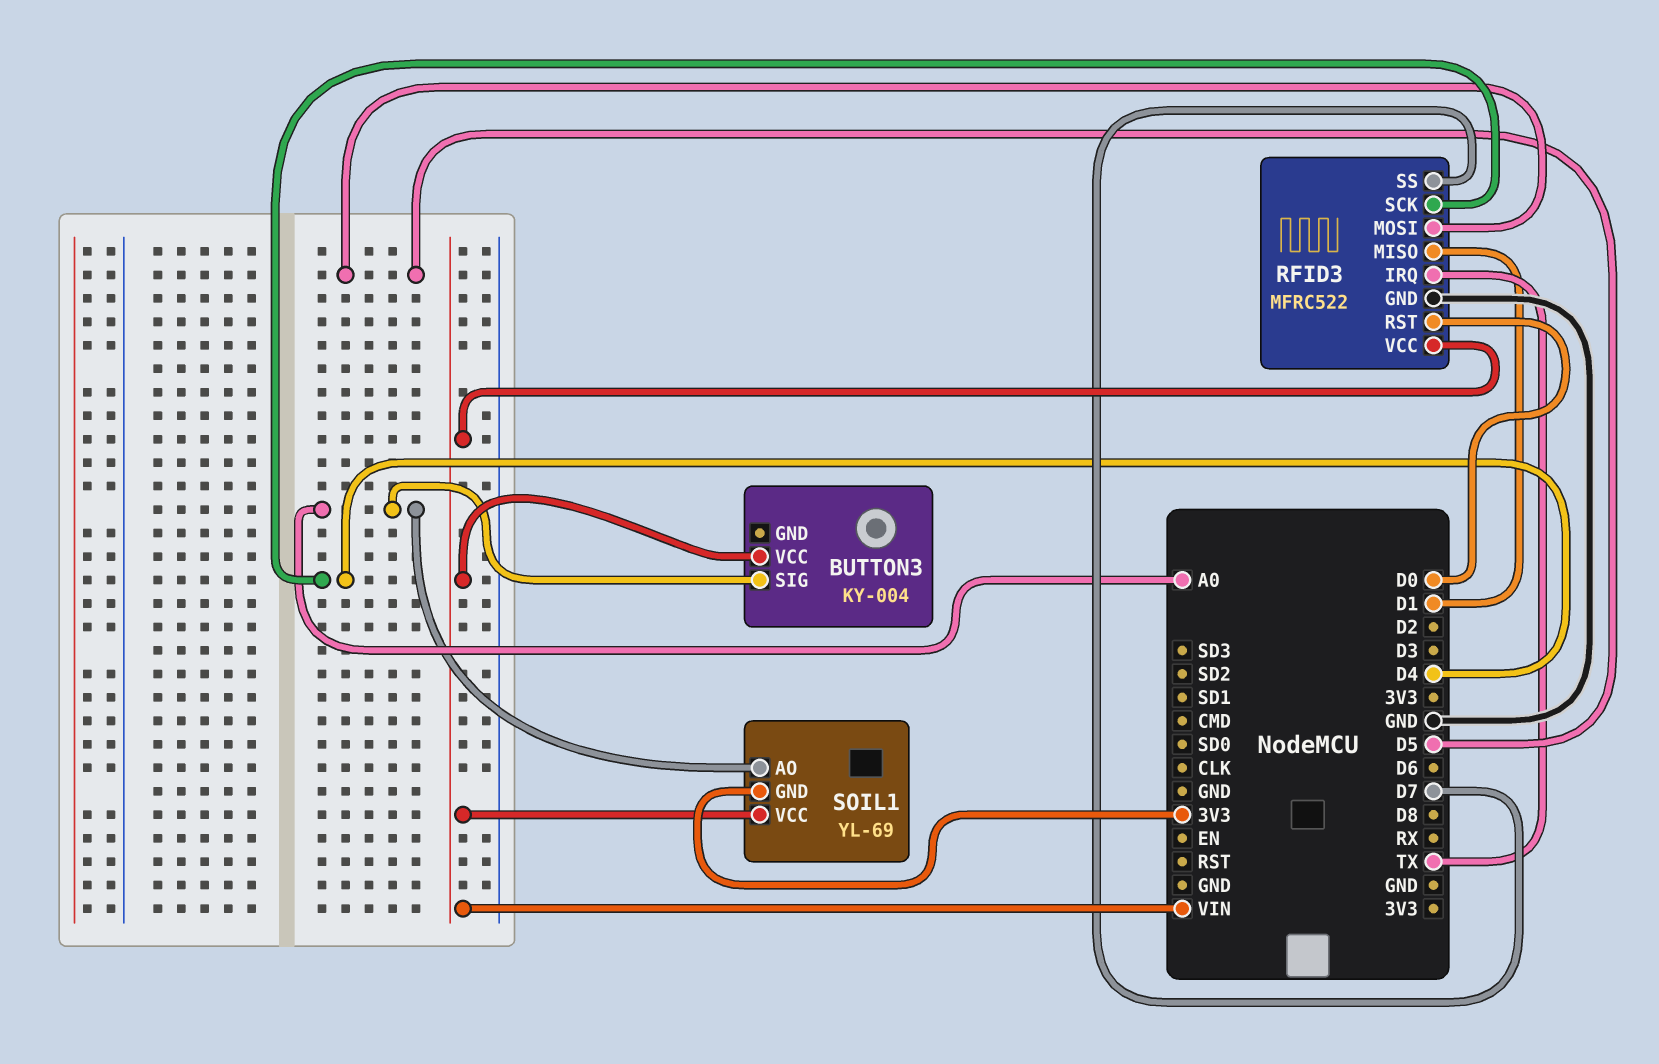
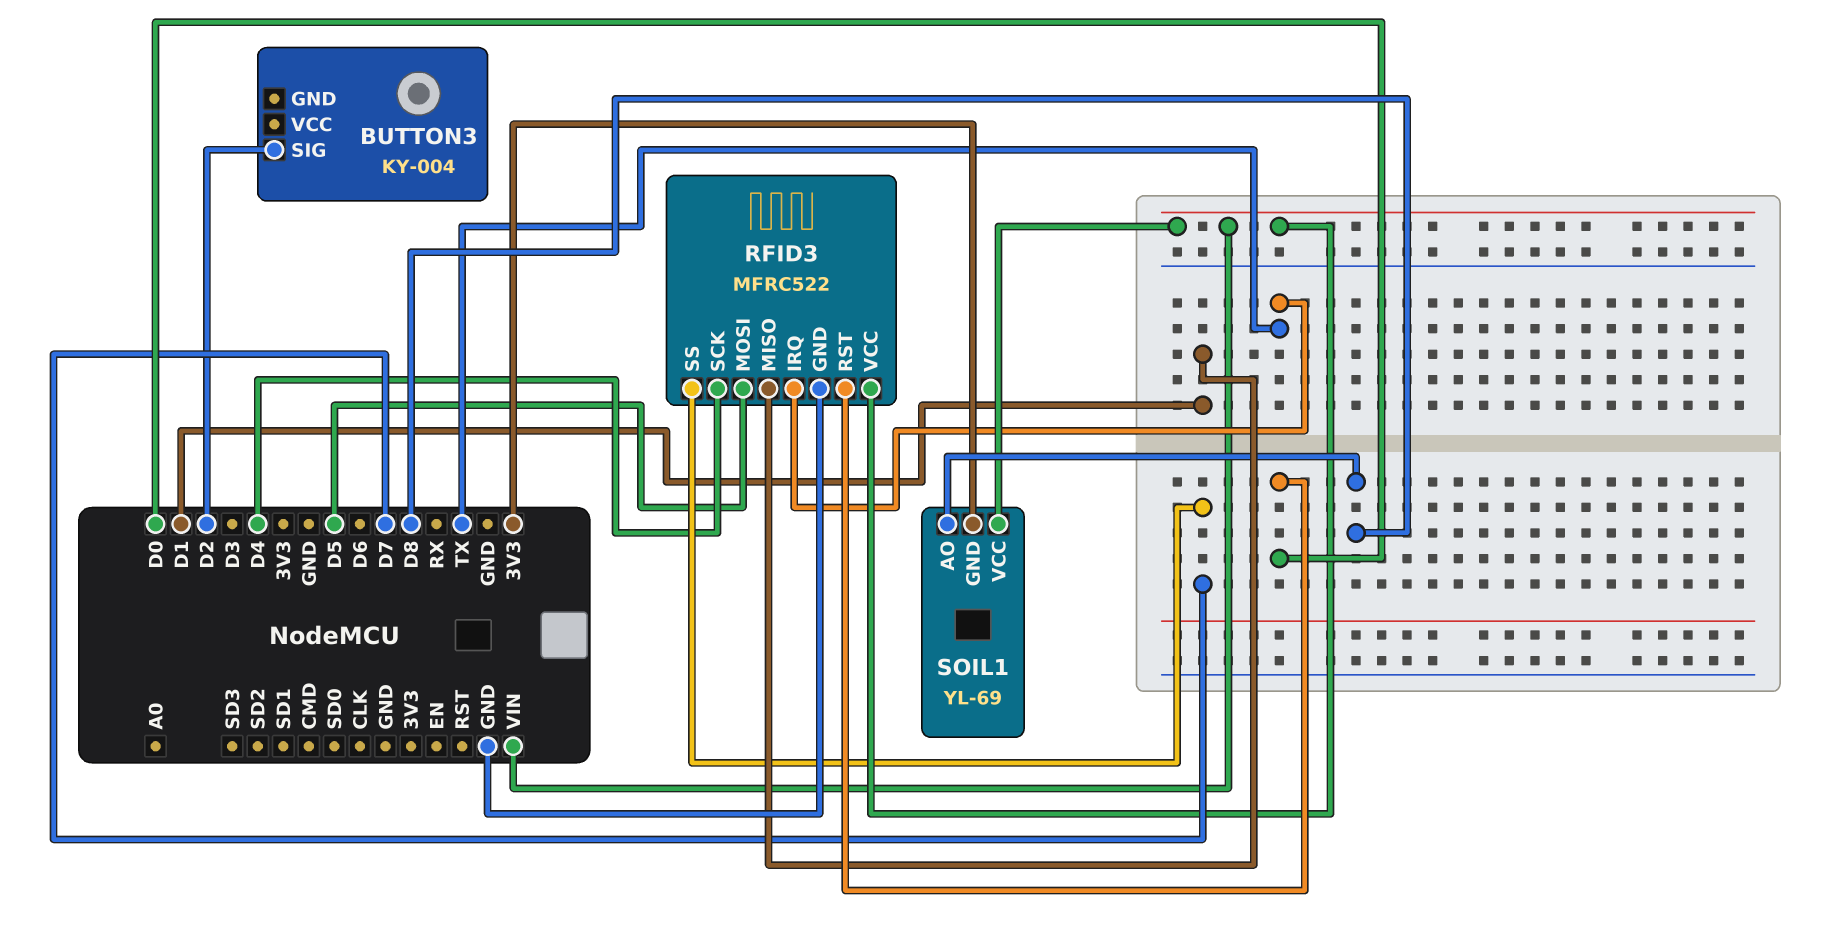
BUTTON3 pin SIG: A0 -> D2
BUTTON3 pin VCC: VIN -> none
SOIL1 pin AO: A0 -> D8

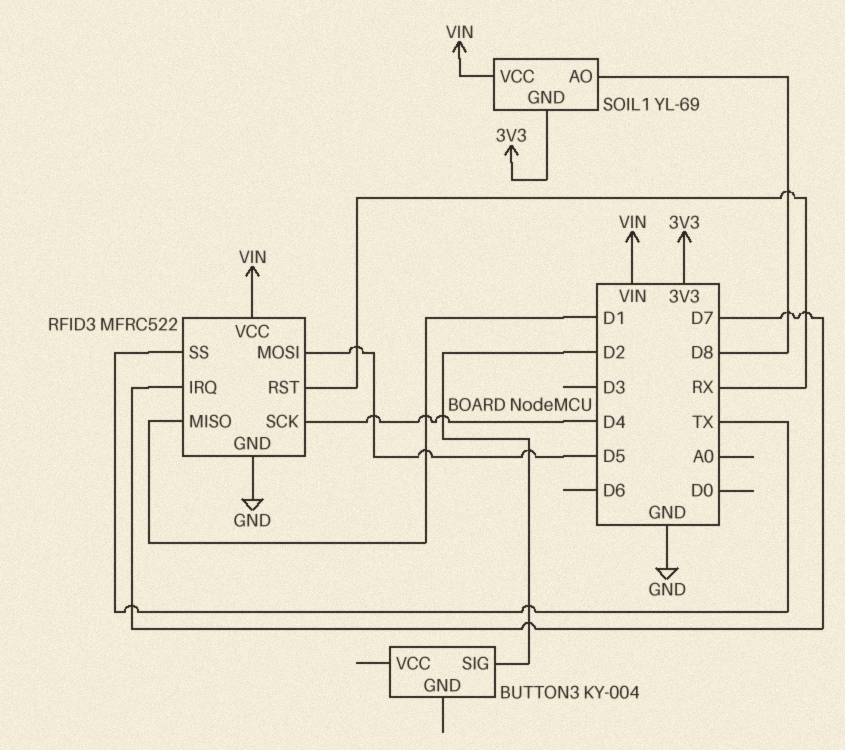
RFID3 pin IRQ: TX -> D7
RFID3 pin RST: D0 -> RX
RFID3 pin SS: D7 -> TX

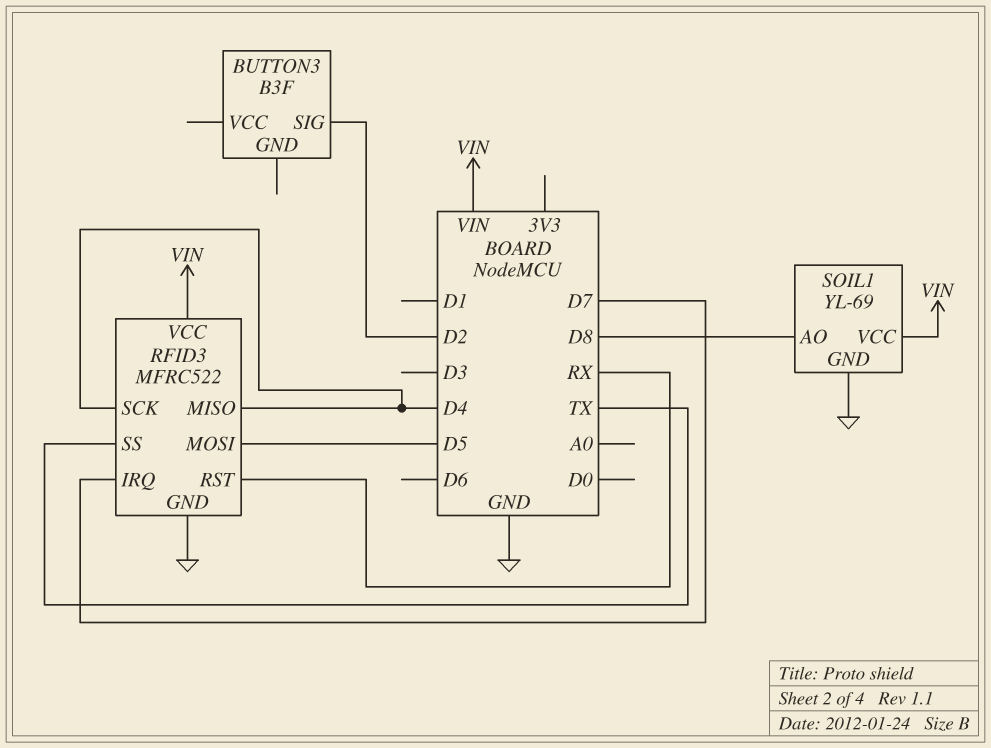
BUTTON3: KY-004 -> B3F
RFID3 pin MISO: D1 -> D4
SOIL1 pin GND: 3V3 -> GND

